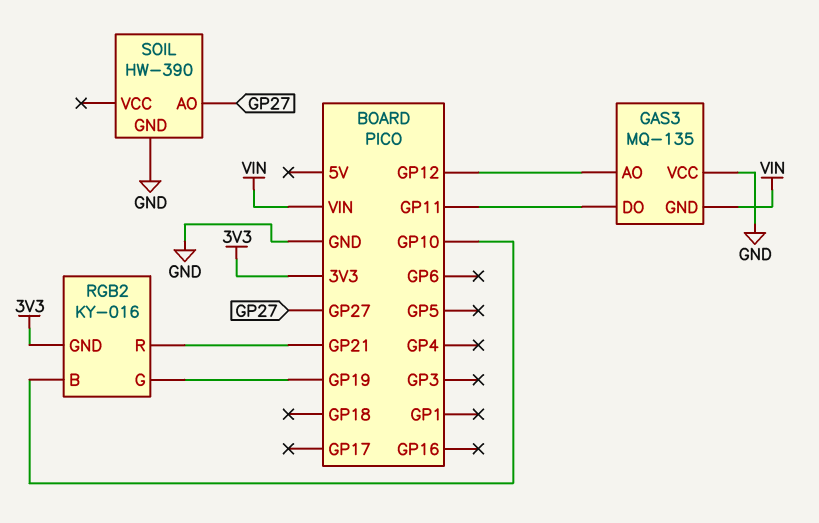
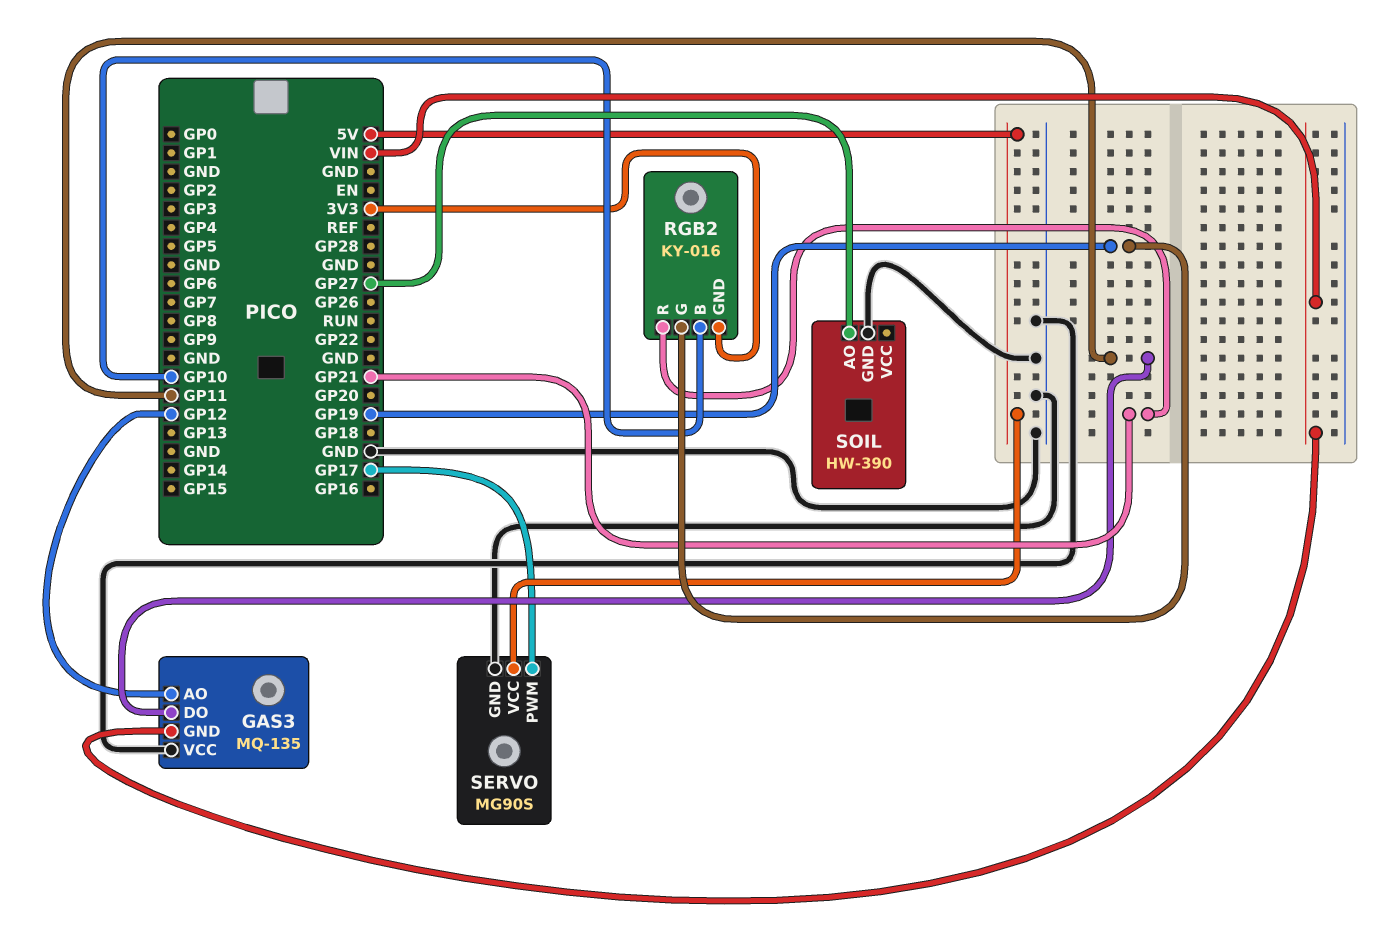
SERVO: none -> MG90S
SERVO pin GND: none -> GND
SERVO pin PWM: none -> GP17
SERVO pin VCC: none -> 5V

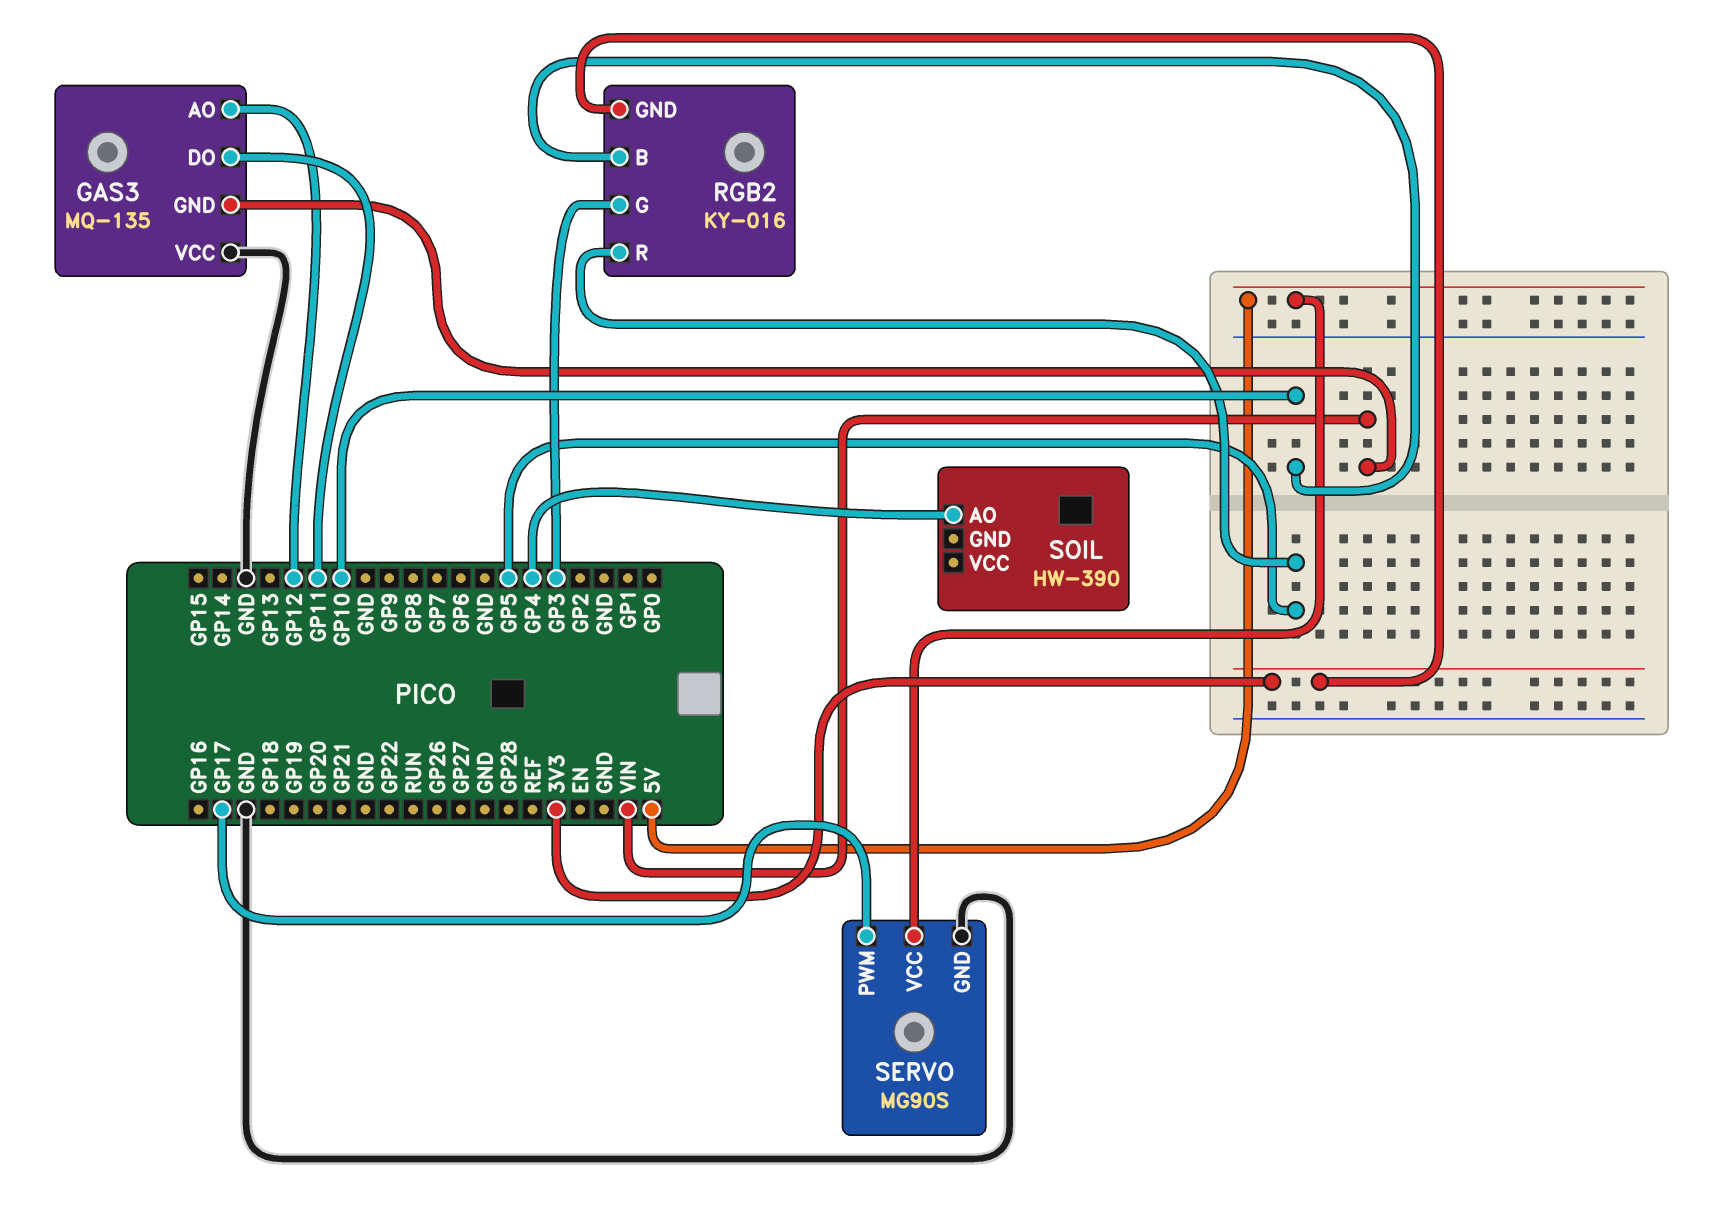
RGB2 pin G: GP19 -> GP3
RGB2 pin R: GP21 -> GP5
SOIL pin AO: GP27 -> GP4
SOIL pin GND: GND -> none

